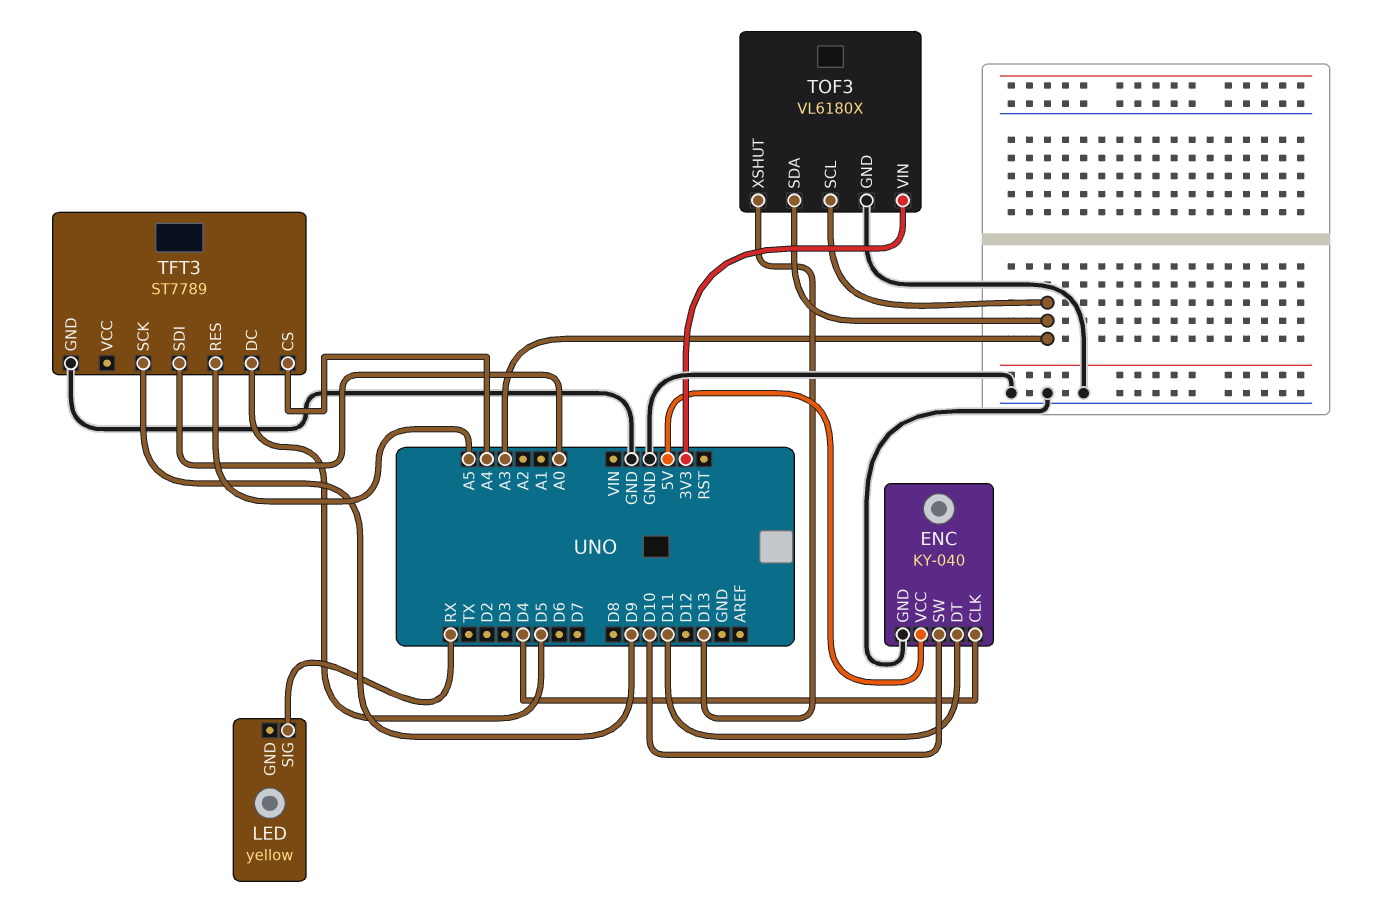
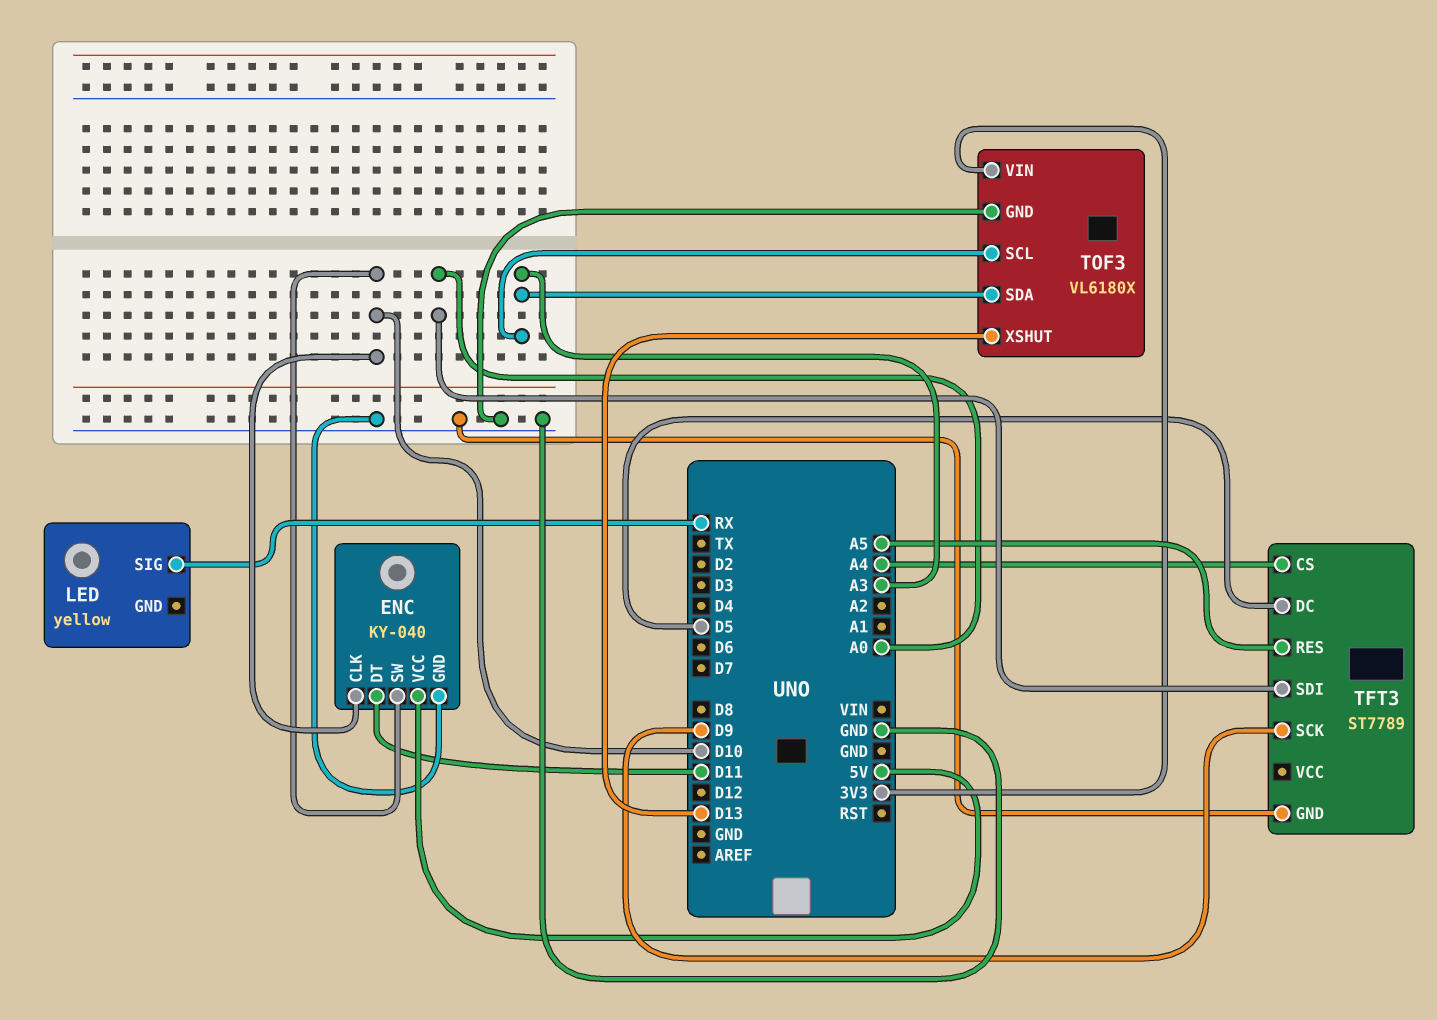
ENC pin CLK: D4 -> D10

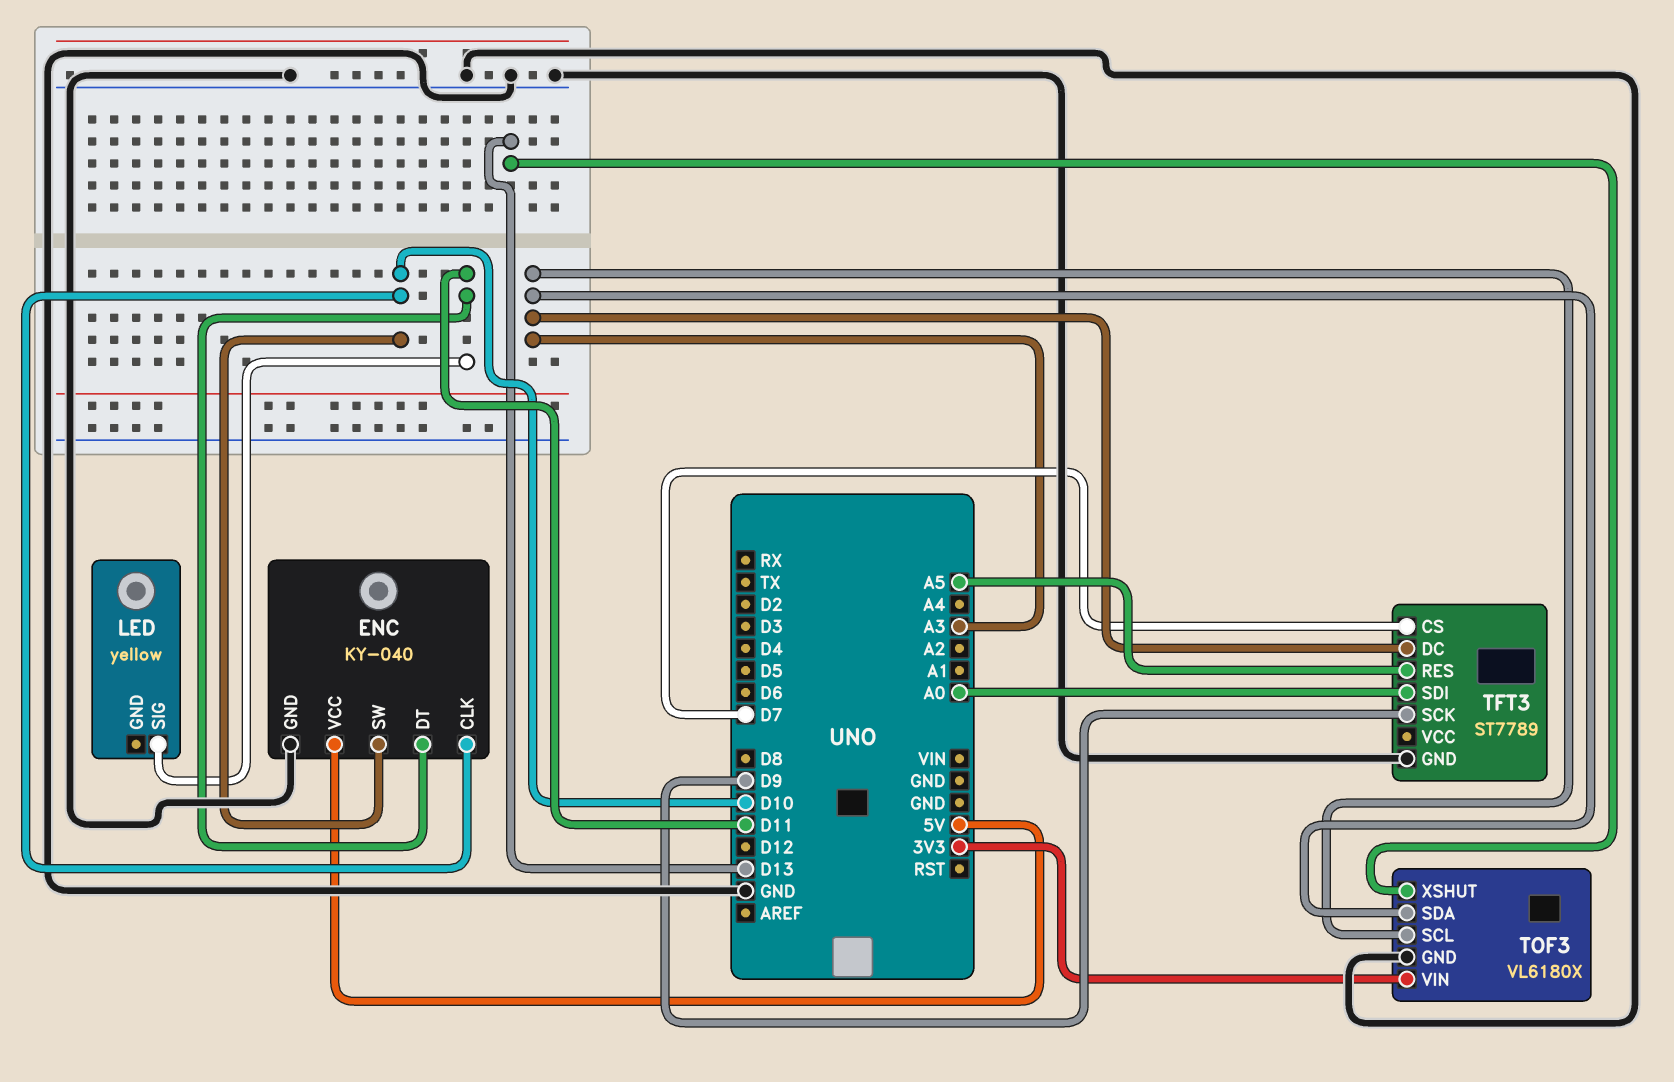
LED pin SIG: RX -> D11
TFT3 pin CS: A4 -> D7
TFT3 pin DC: D5 -> A3

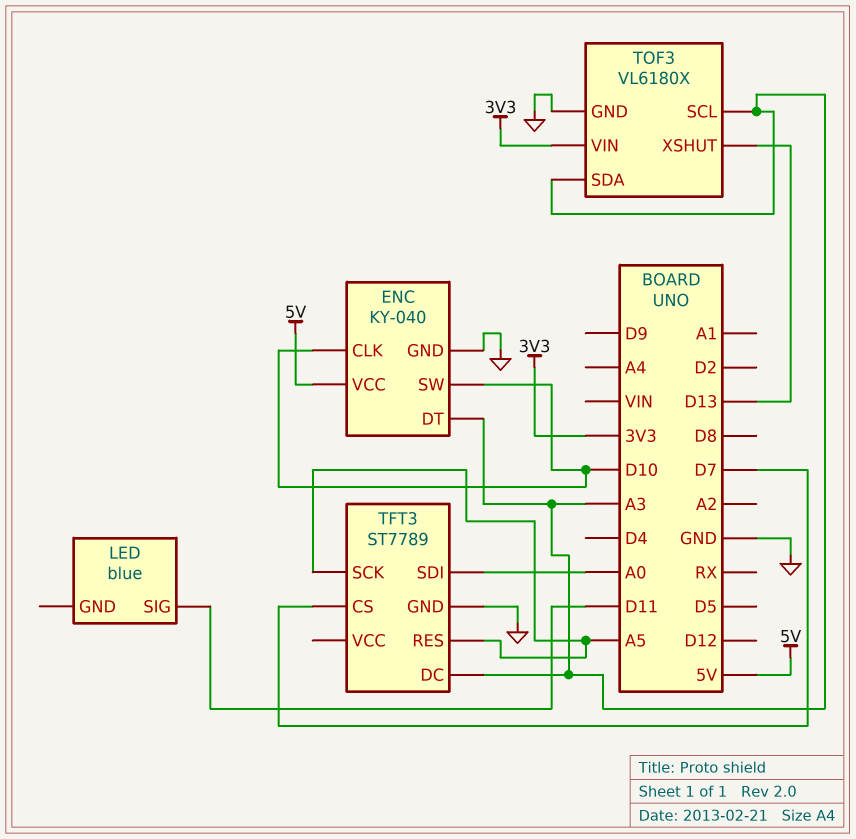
ENC pin DT: D11 -> A3
LED: yellow -> blue
TFT3 pin SCK: D9 -> A5

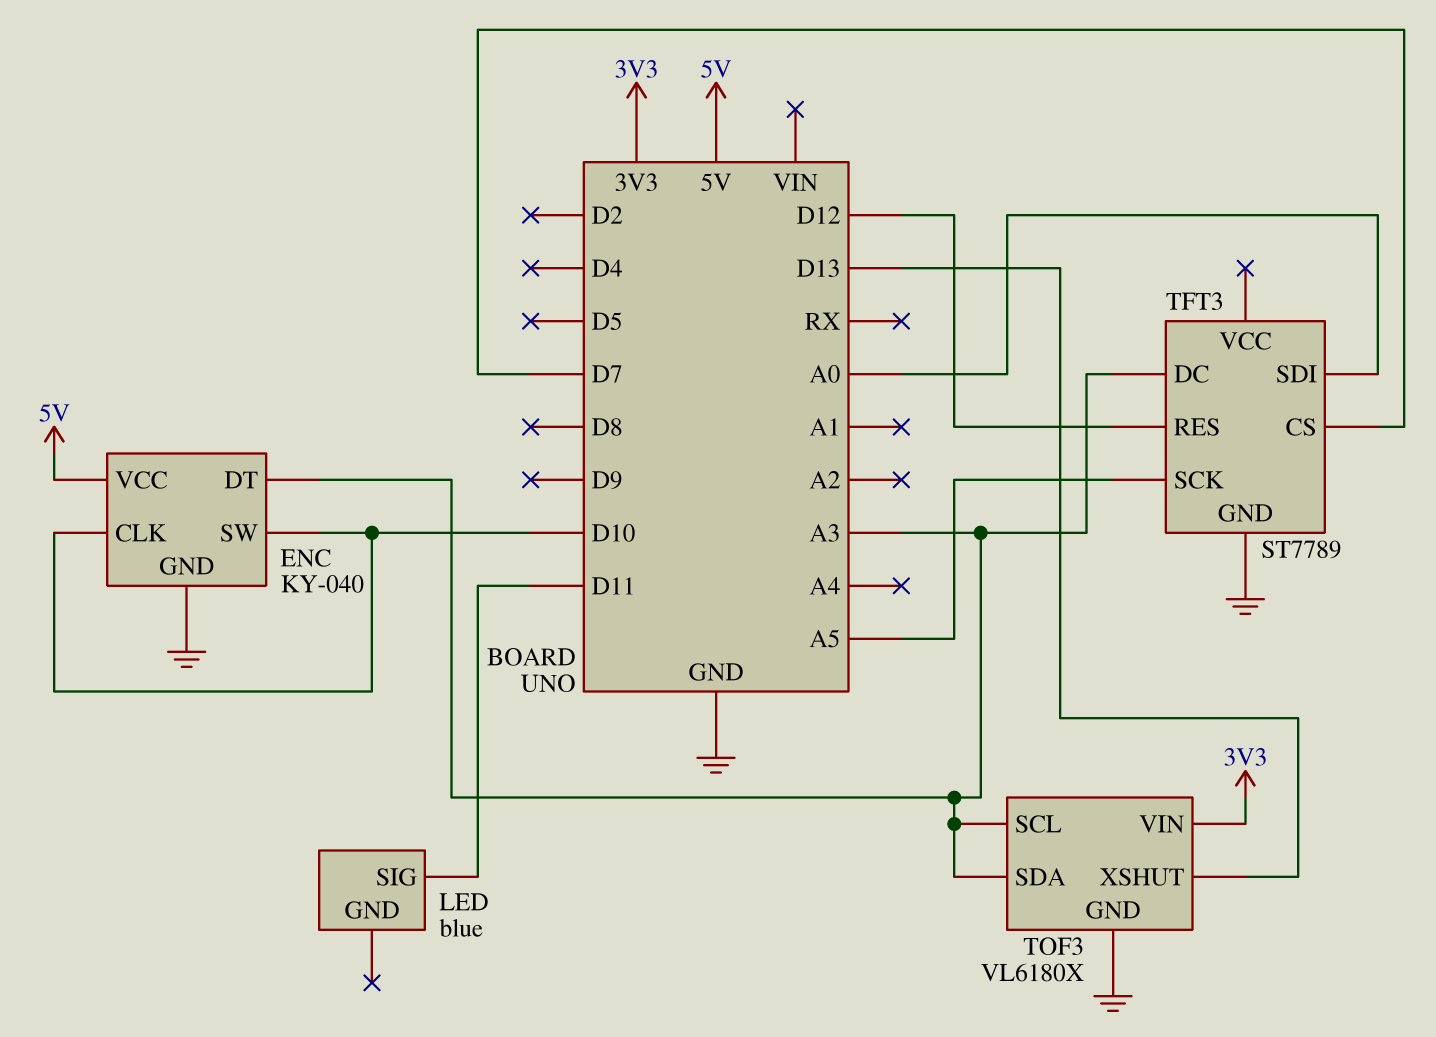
TFT3 pin RES: A5 -> D12

